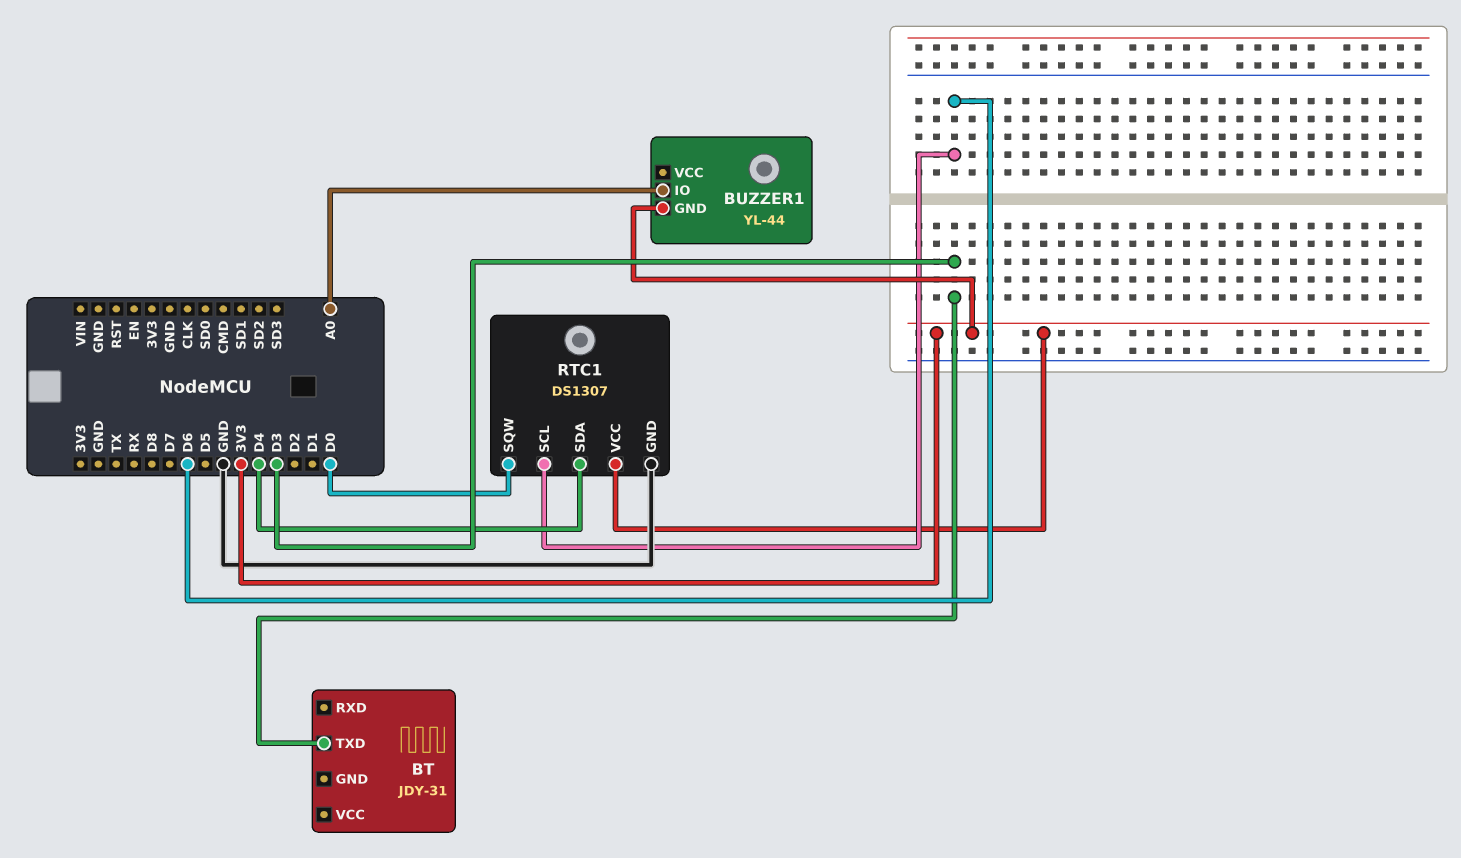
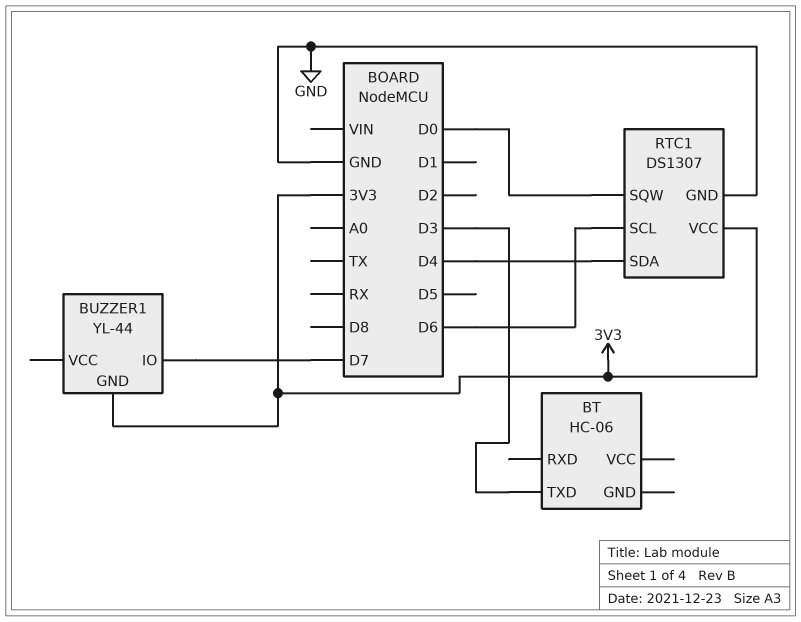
BT: JDY-31 -> HC-06
BUZZER1 pin IO: A0 -> D7

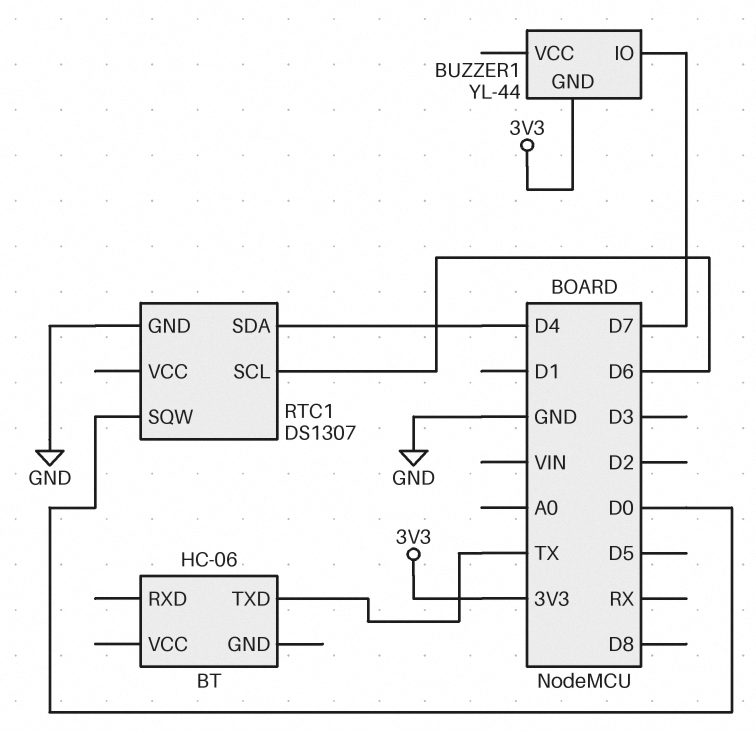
BT pin TXD: D3 -> TX
RTC1 pin VCC: 3V3 -> none

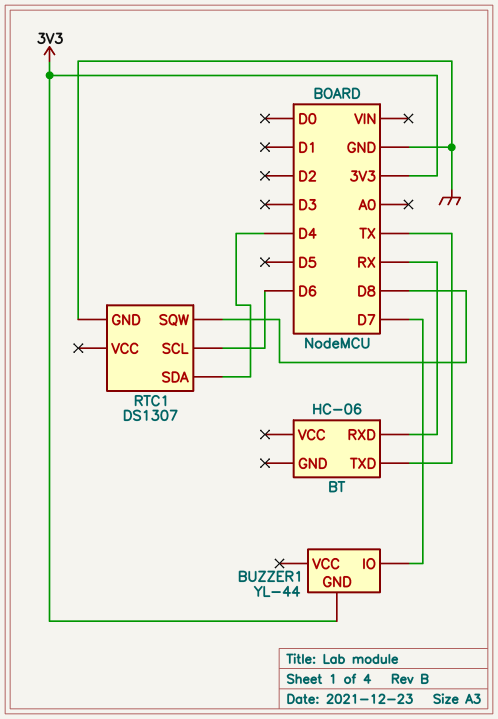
BT pin RXD: none -> RX
RTC1 pin SQW: D0 -> D8

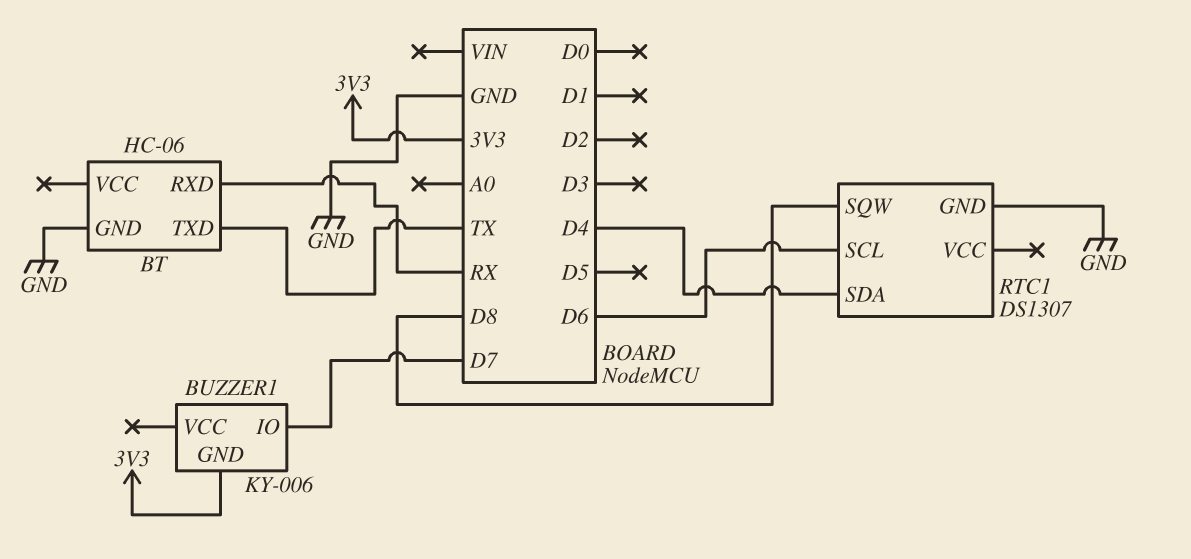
BT pin GND: none -> GND
BUZZER1: YL-44 -> KY-006

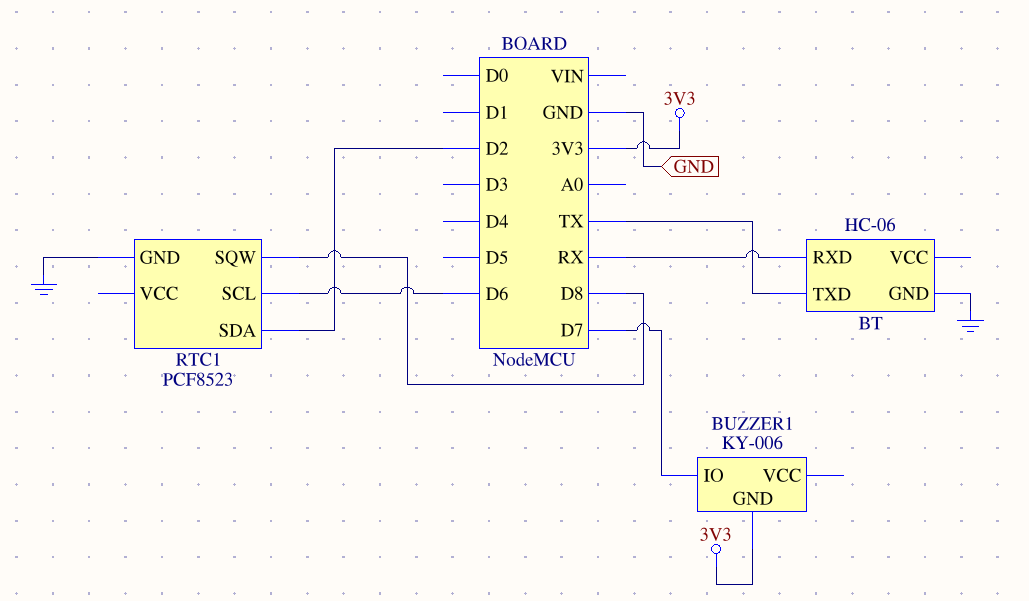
RTC1: DS1307 -> PCF8523
RTC1 pin SDA: D4 -> D2

